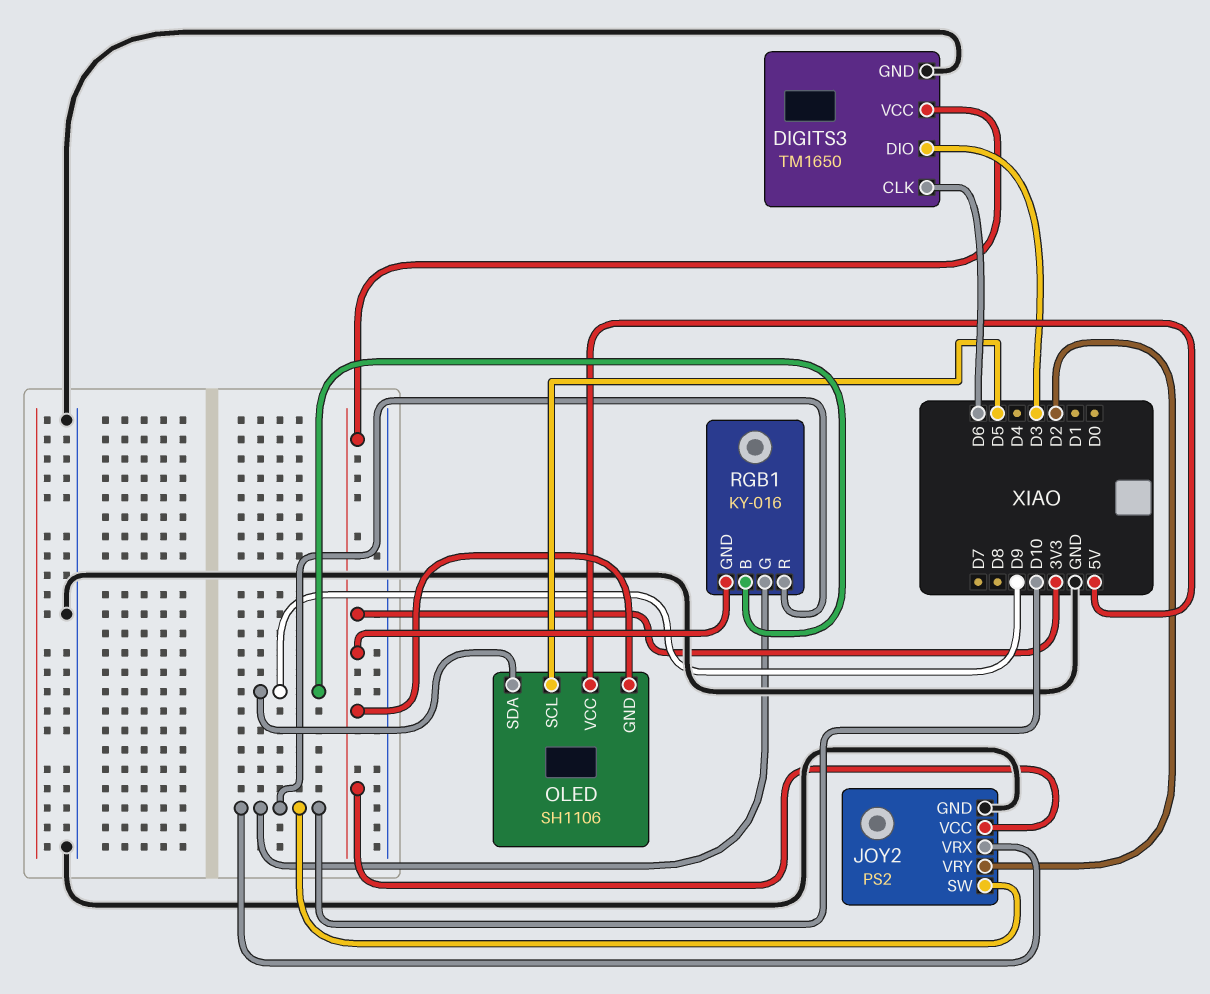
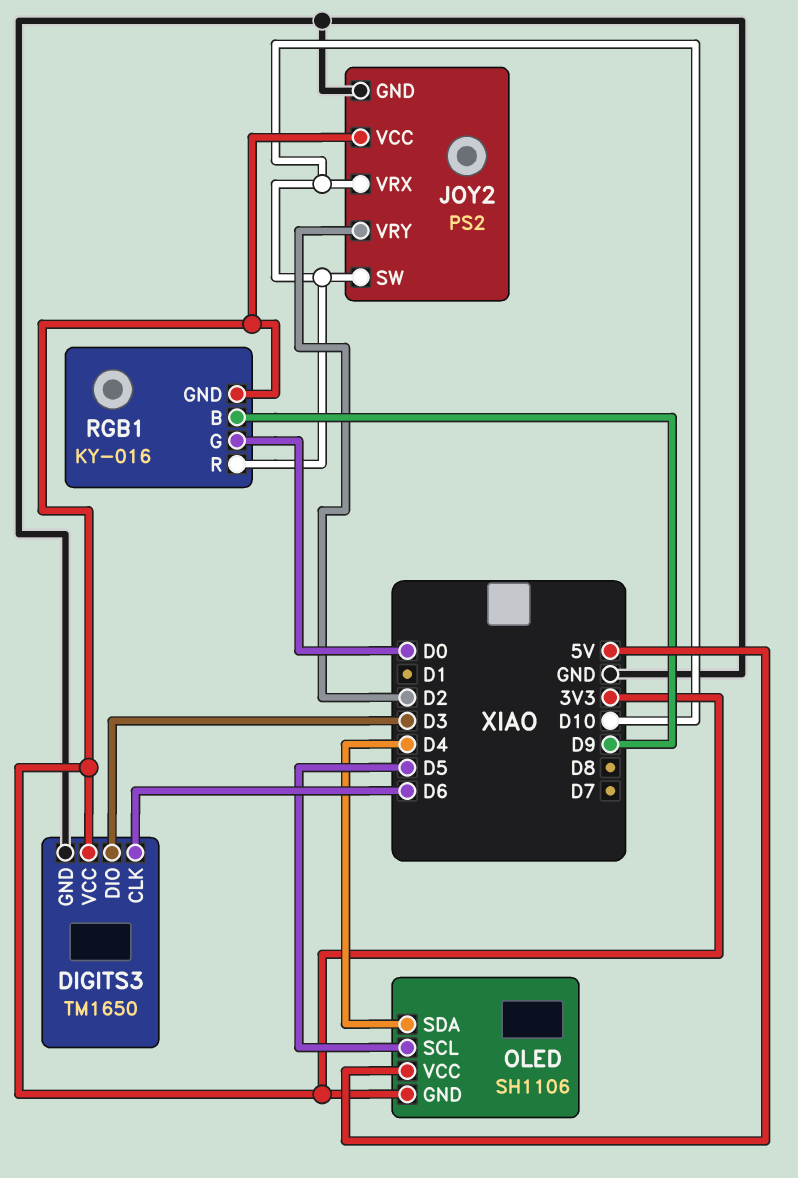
OLED pin SDA: D9 -> D4
RGB1 pin G: D10 -> D0

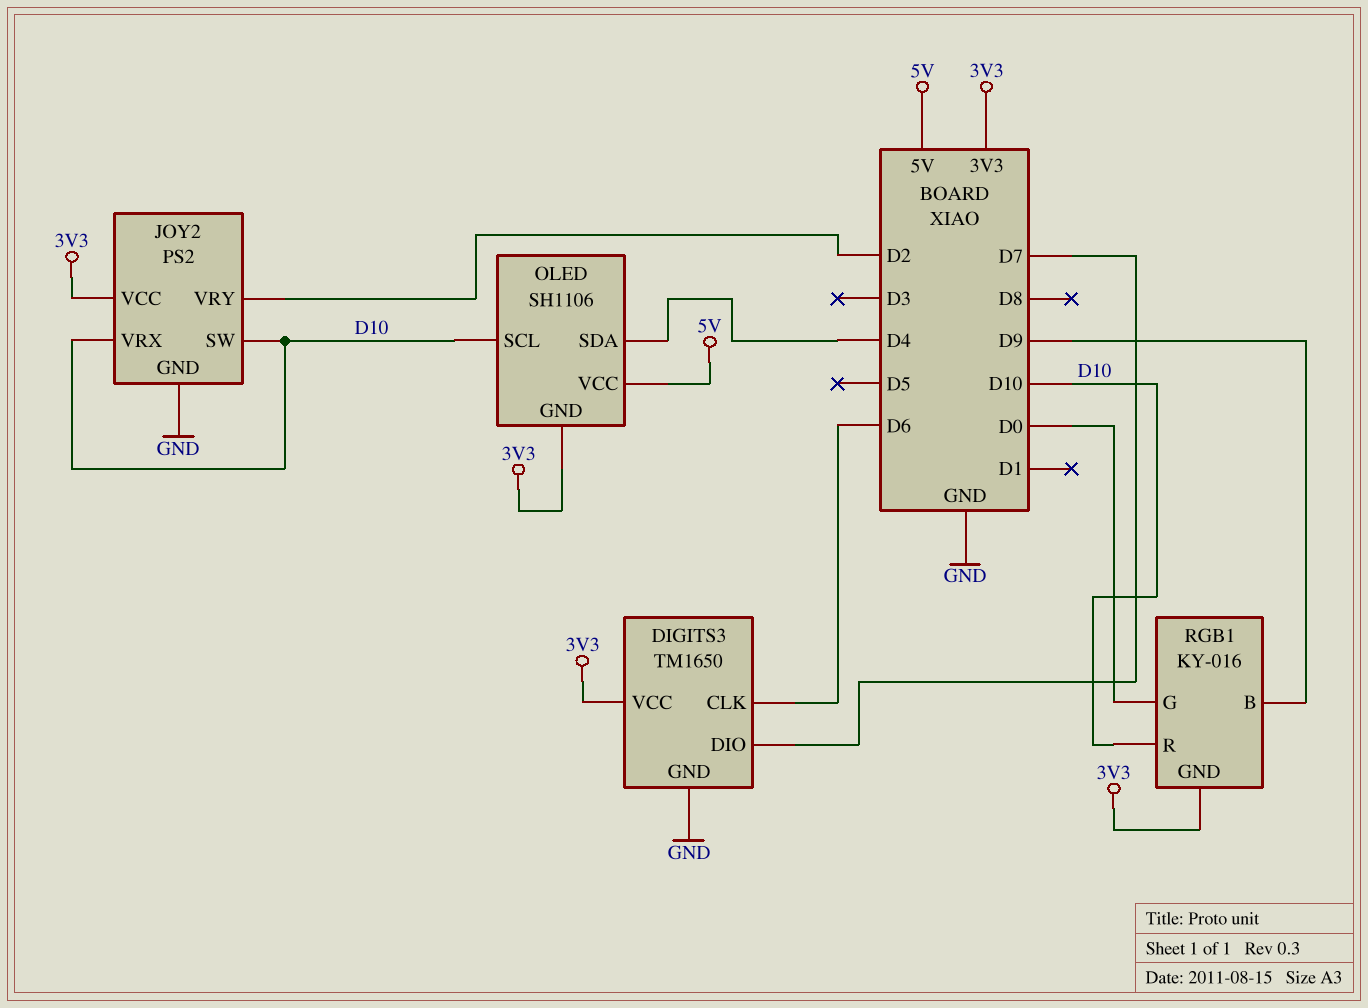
DIGITS3 pin DIO: D3 -> D7
OLED pin SCL: D5 -> D10

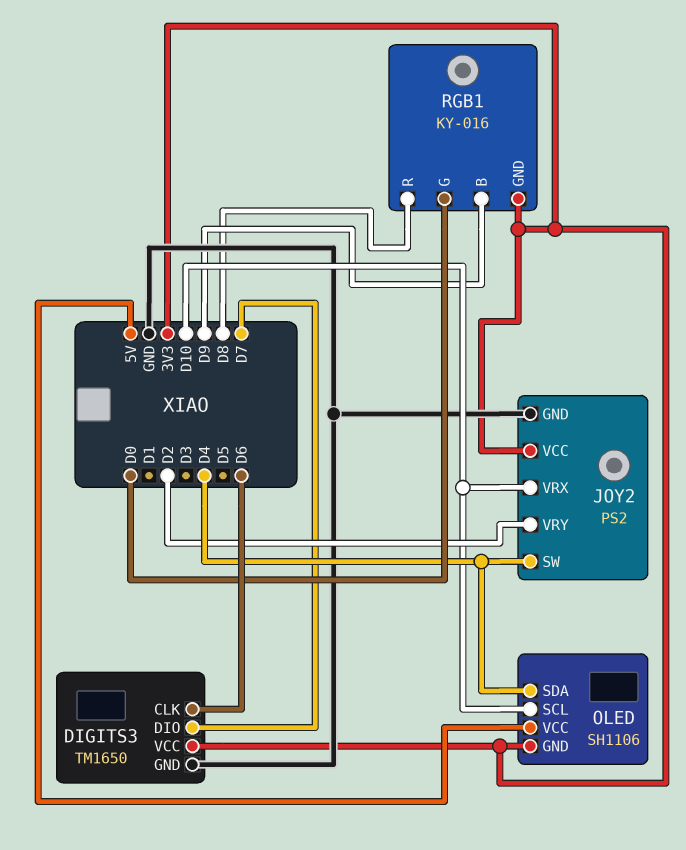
JOY2 pin SW: D10 -> D4
RGB1 pin R: D10 -> D8

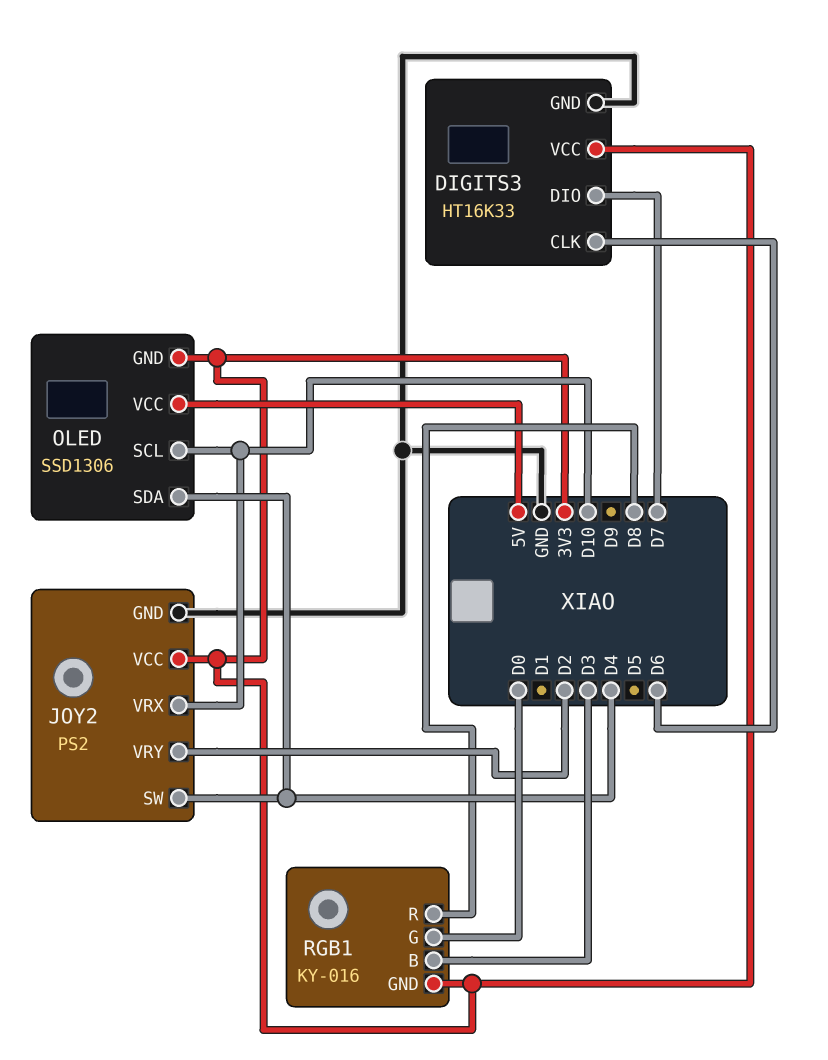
DIGITS3: TM1650 -> HT16K33
OLED: SH1106 -> SSD1306
RGB1 pin B: D9 -> D3

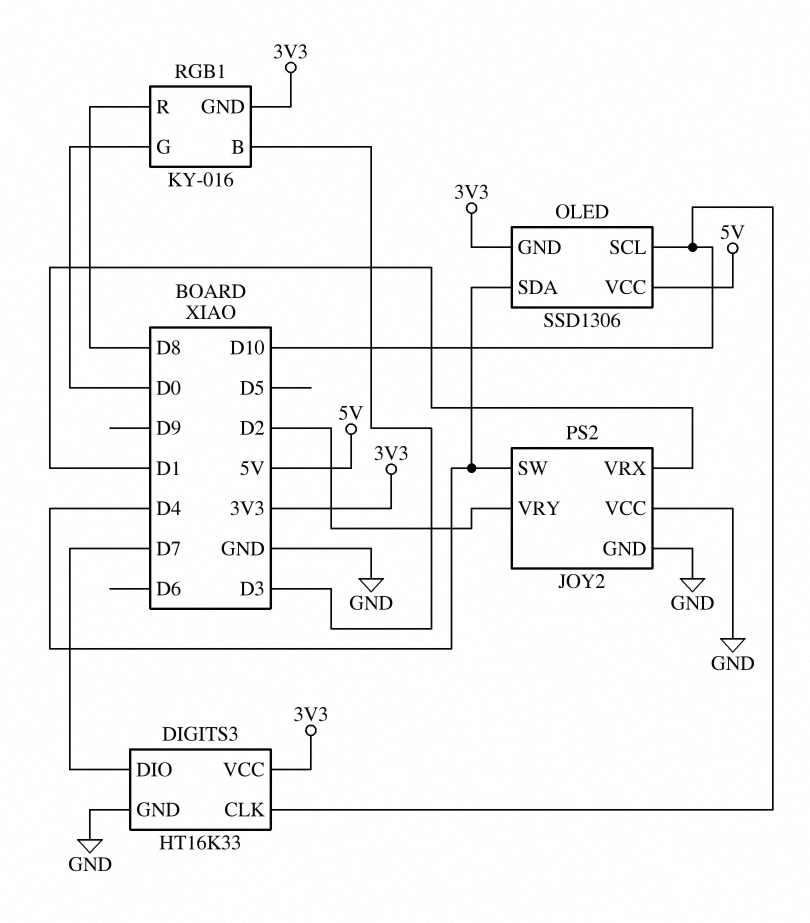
DIGITS3 pin CLK: D6 -> D10
JOY2 pin VCC: 3V3 -> GND
JOY2 pin VRX: D10 -> D1

